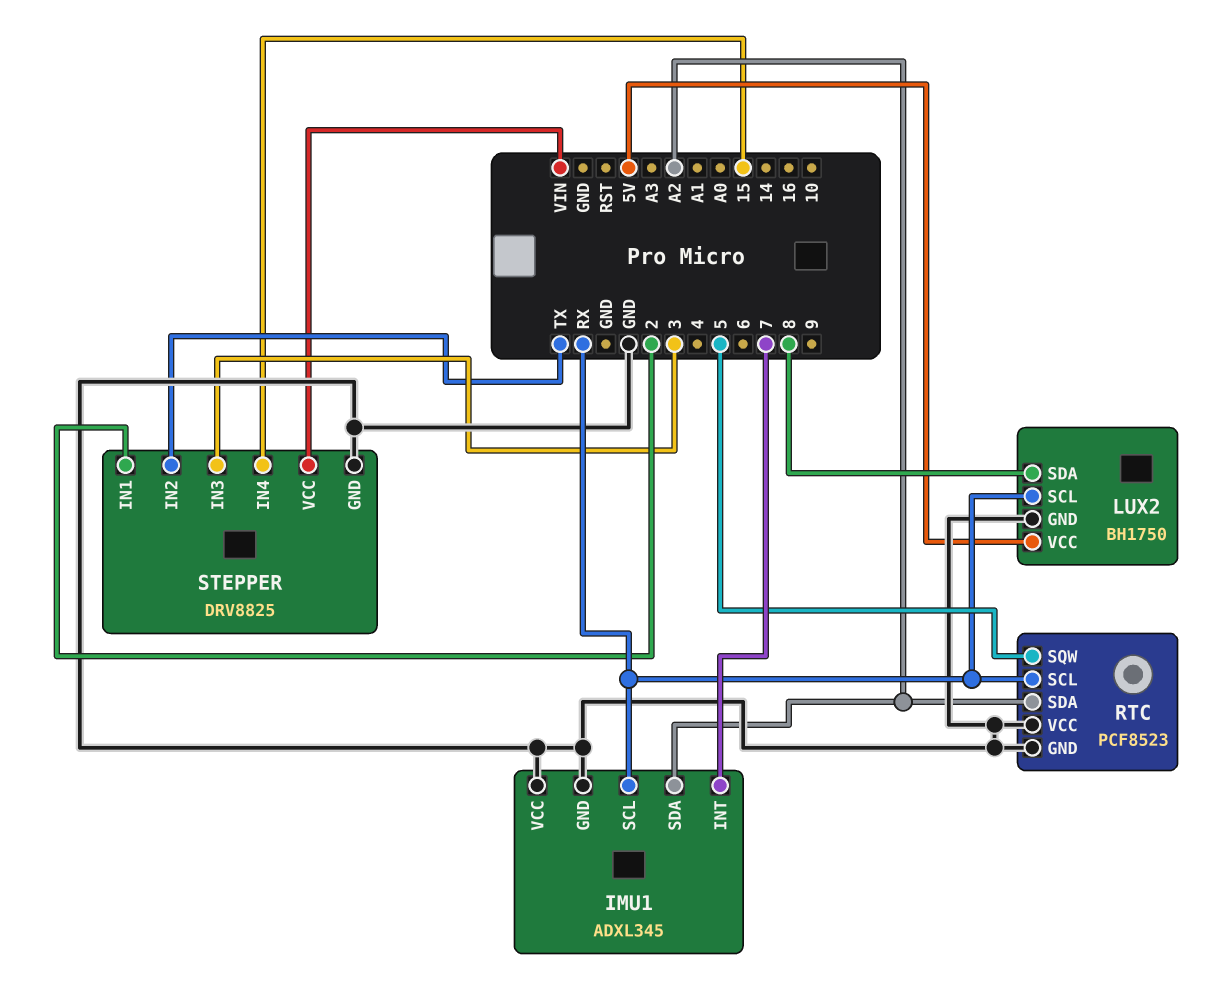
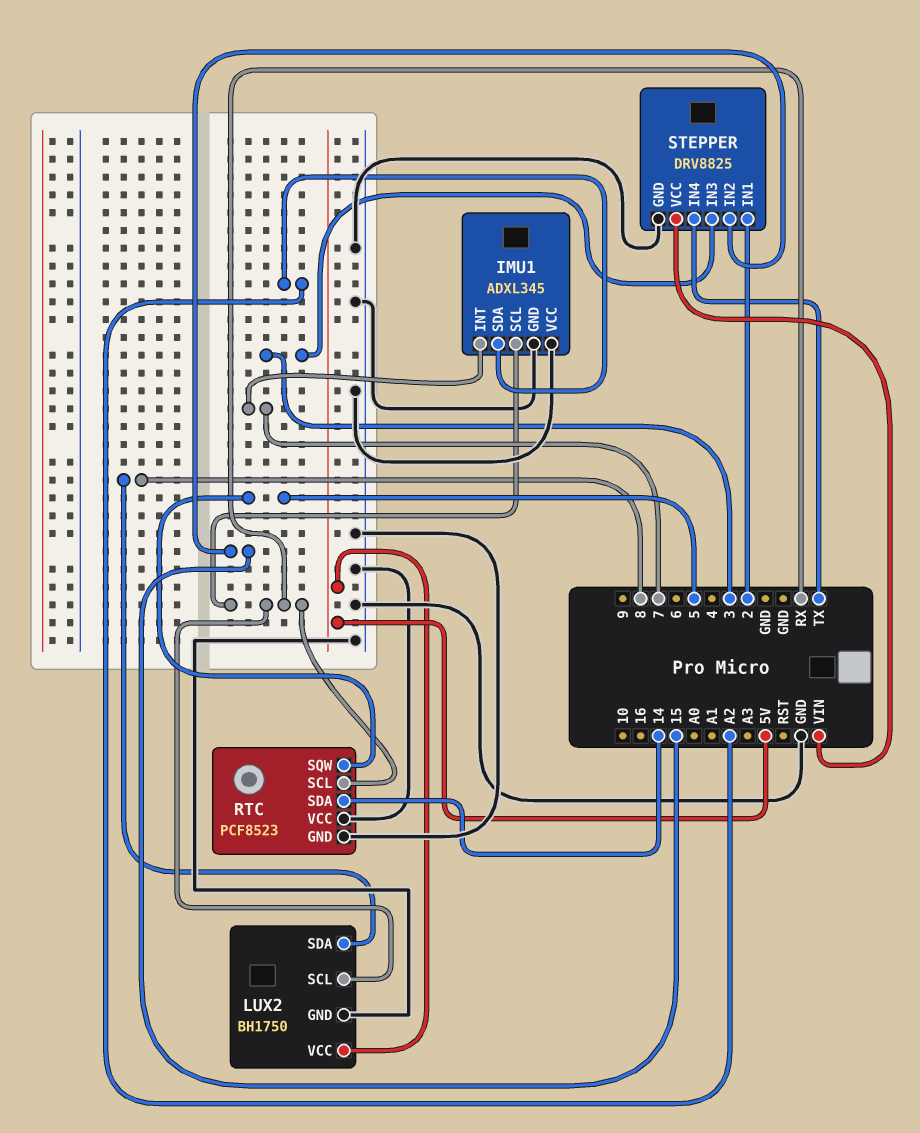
RTC pin SDA: A2 -> 14
STEPPER pin IN2: TX -> 15
STEPPER pin IN4: 15 -> TX

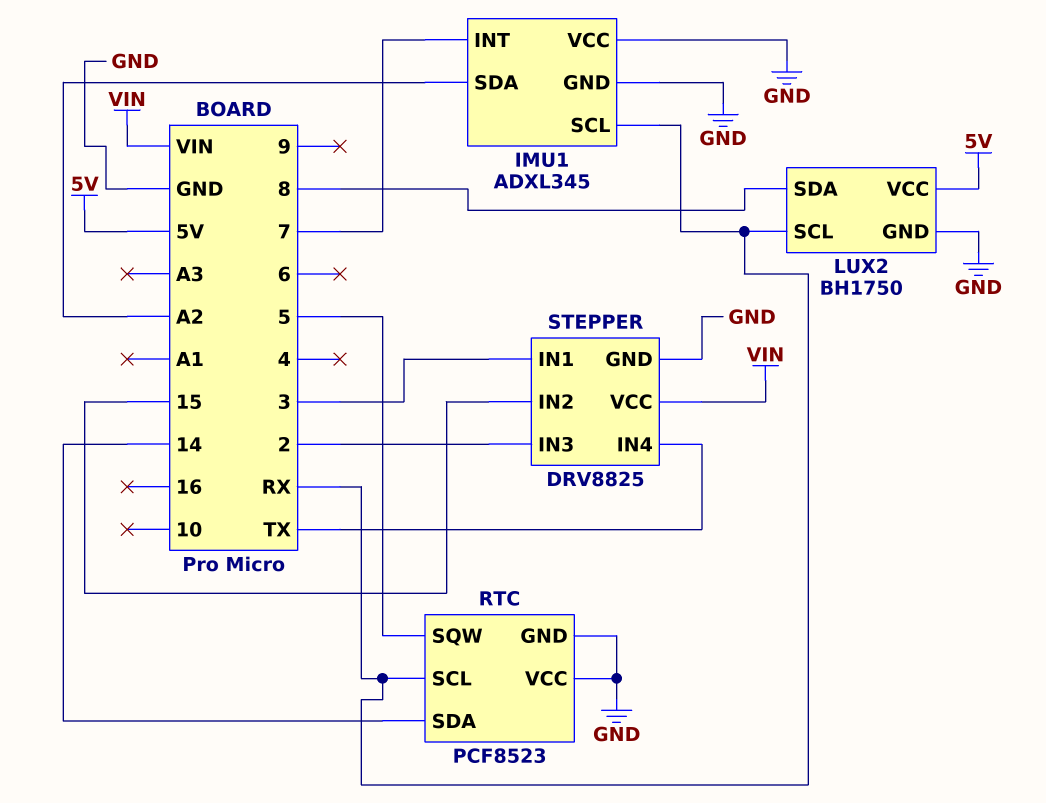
STEPPER pin IN1: 2 -> 3
STEPPER pin IN3: 3 -> 2

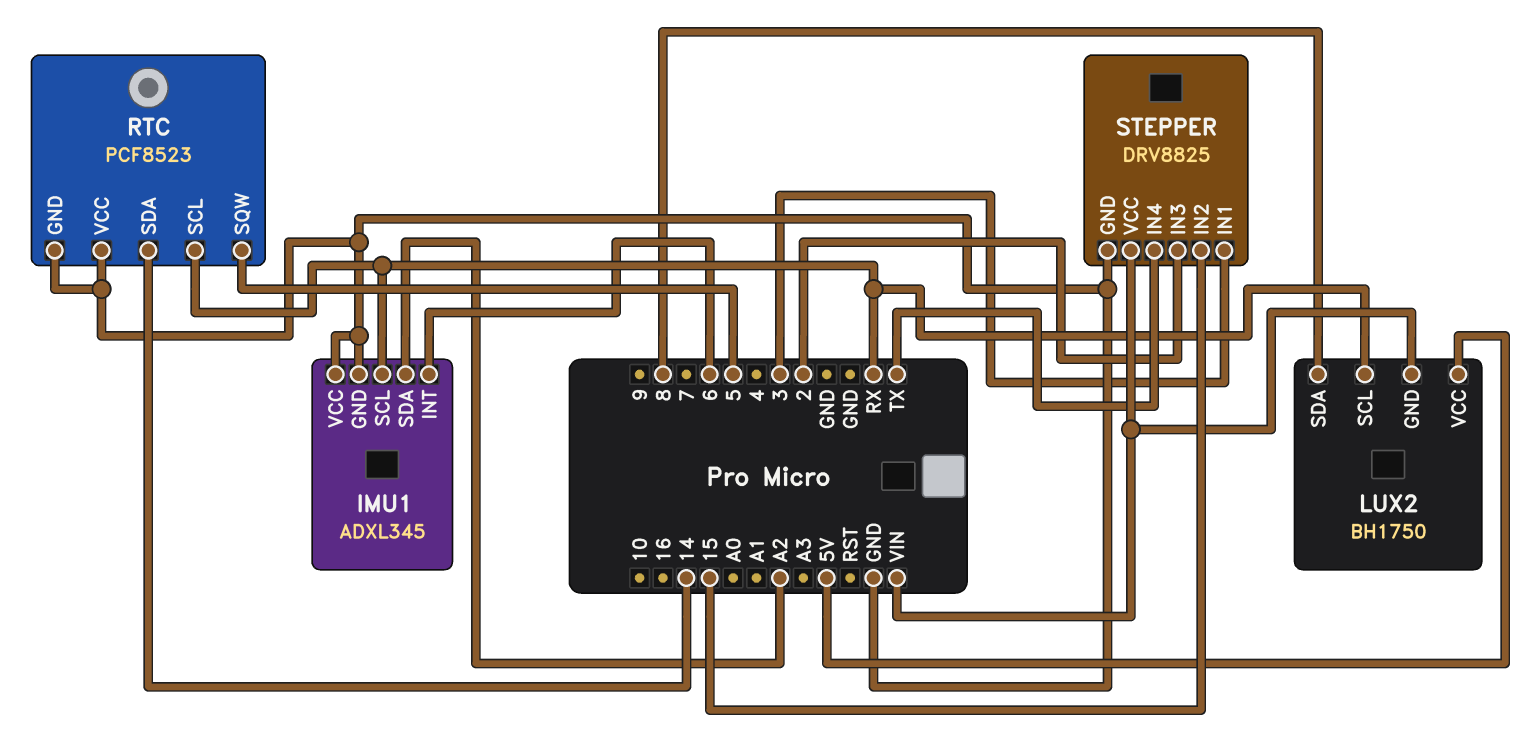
IMU1 pin INT: 7 -> 6
LUX2 pin GND: GND -> VIN

